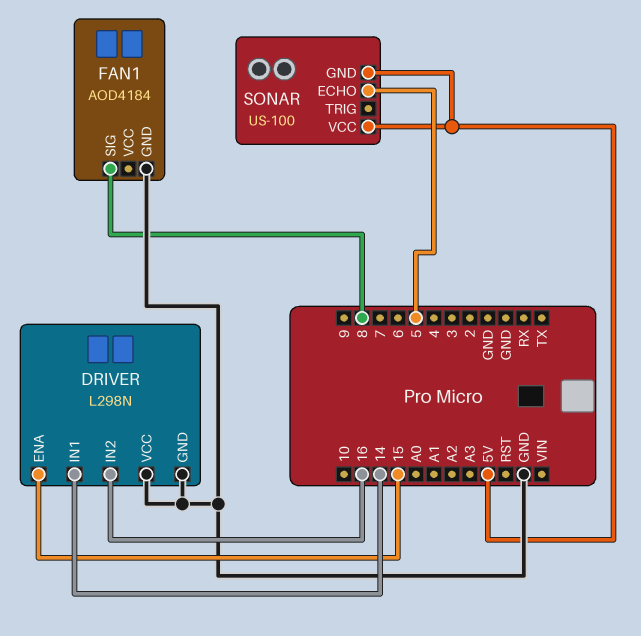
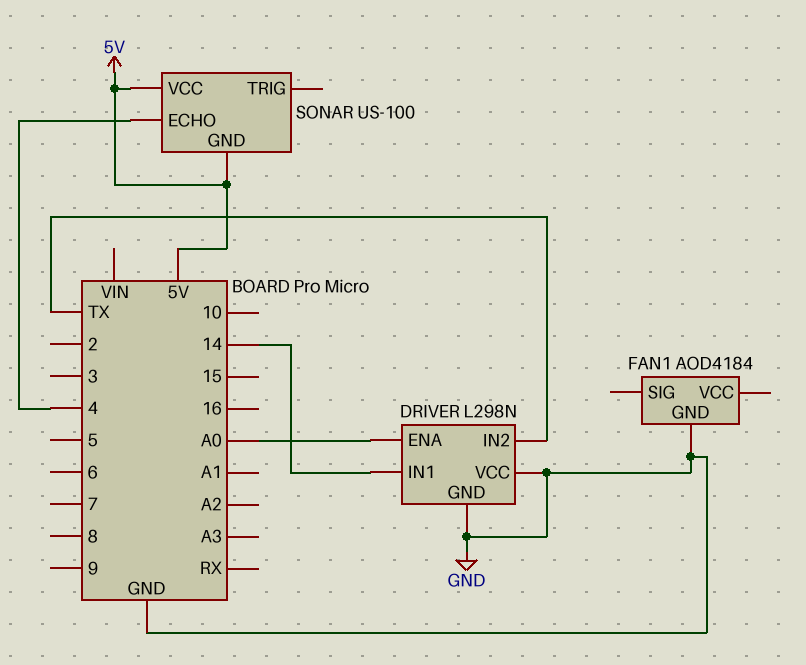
DRIVER pin ENA: 15 -> A0
DRIVER pin IN2: 16 -> TX
FAN1 pin SIG: 8 -> none
SONAR pin ECHO: 5 -> 4

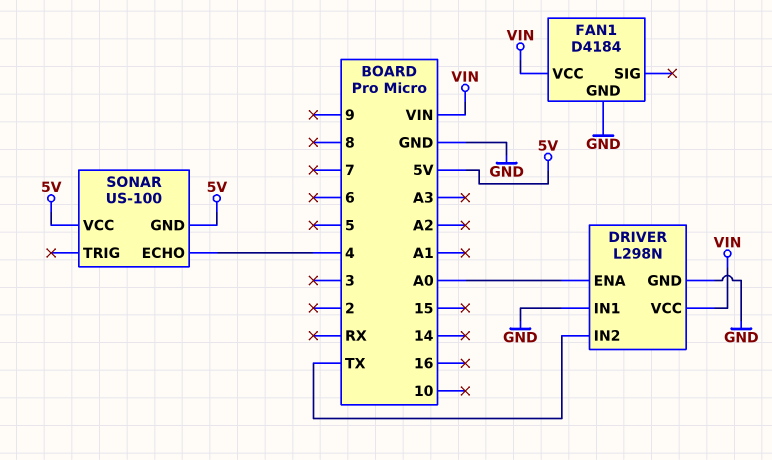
DRIVER pin IN1: 14 -> GND
DRIVER pin VCC: GND -> VIN
FAN1: AOD4184 -> D4184
FAN1 pin VCC: none -> VIN

